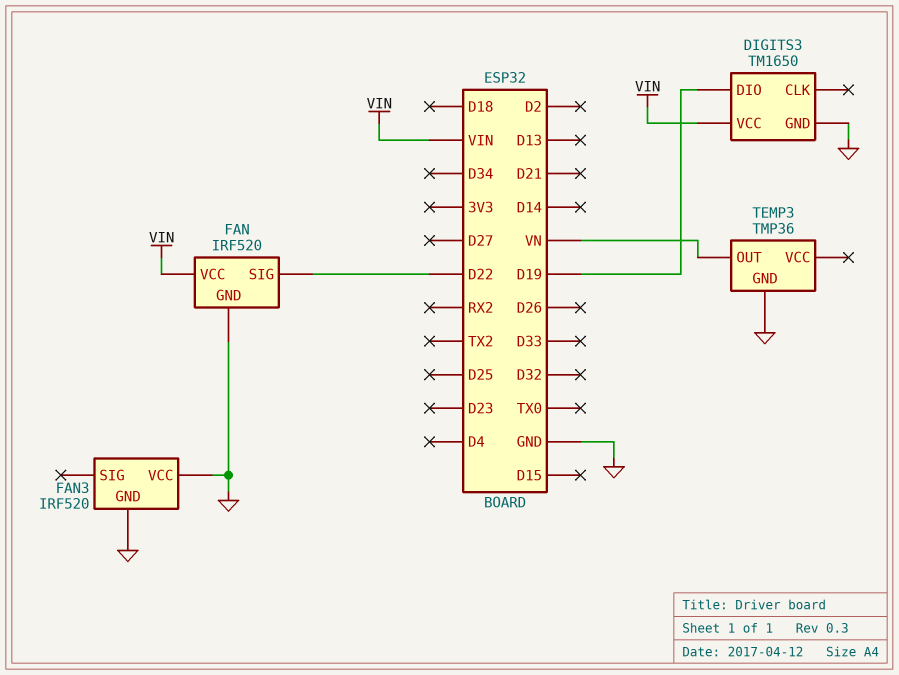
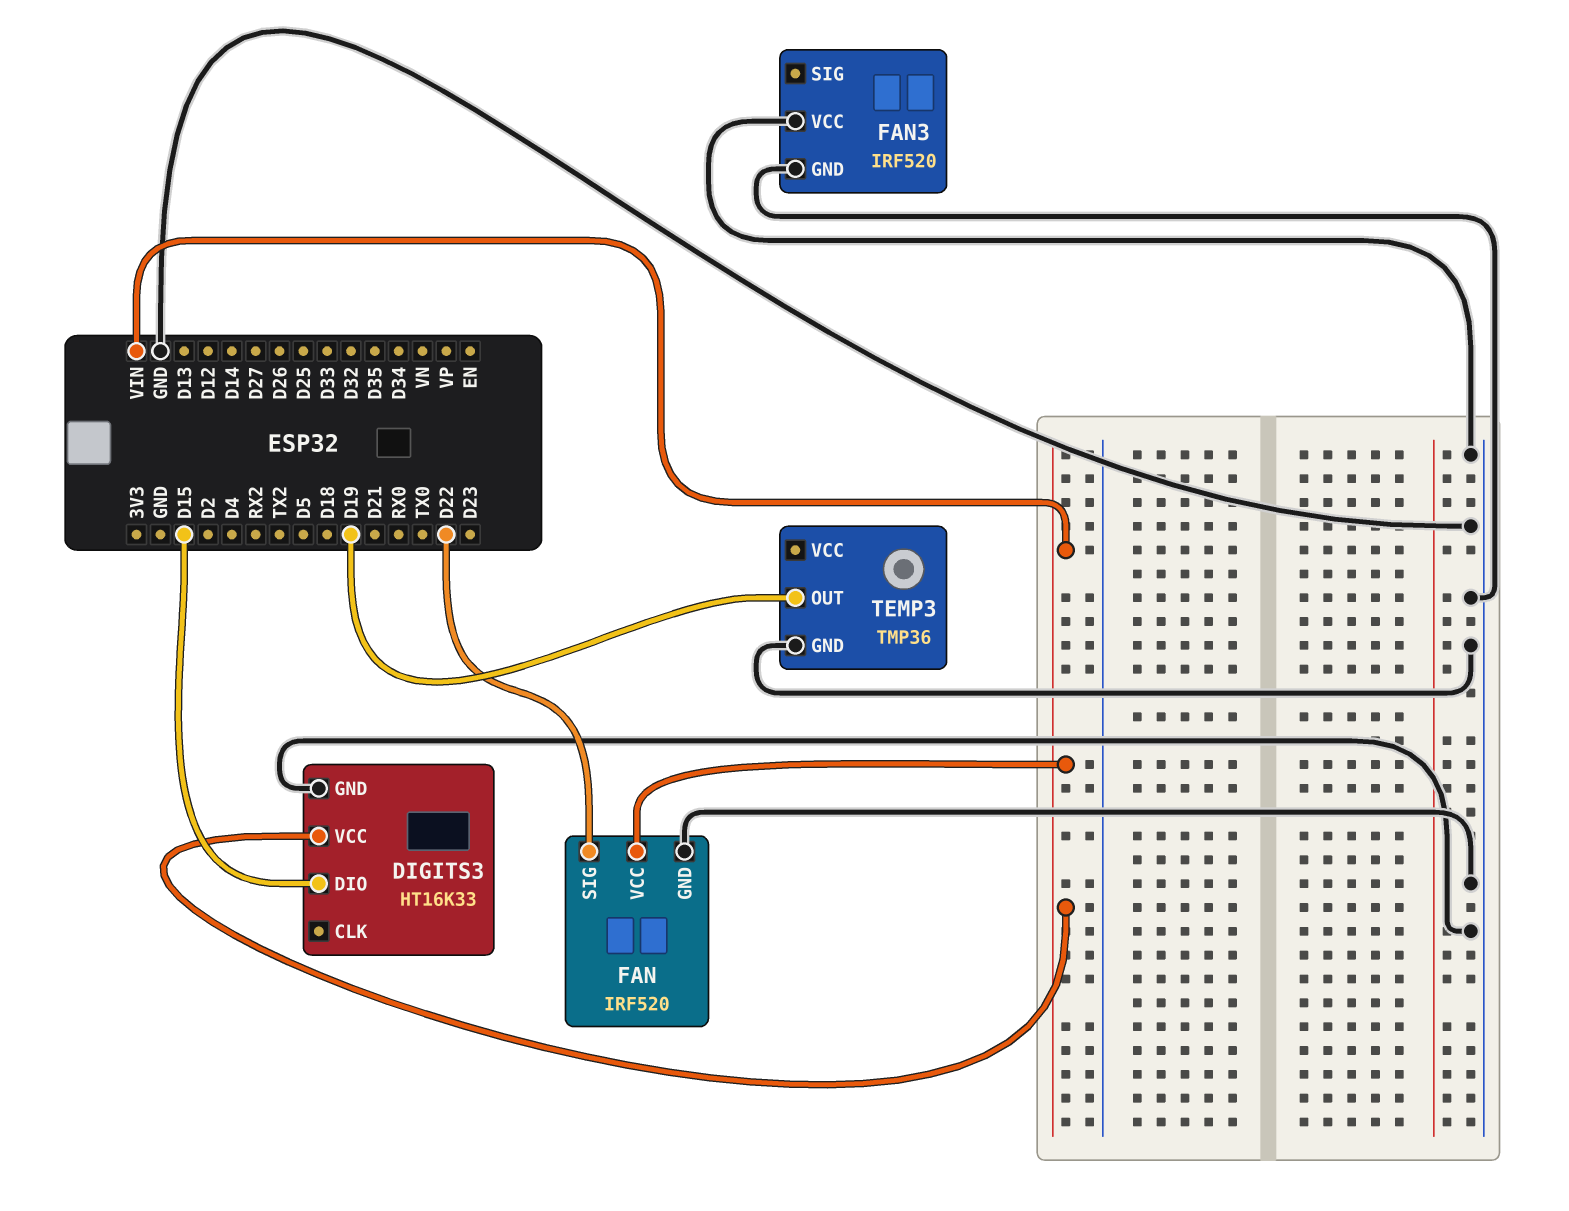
DIGITS3: TM1650 -> HT16K33
DIGITS3 pin DIO: D19 -> D15
TEMP3 pin OUT: VN -> D19

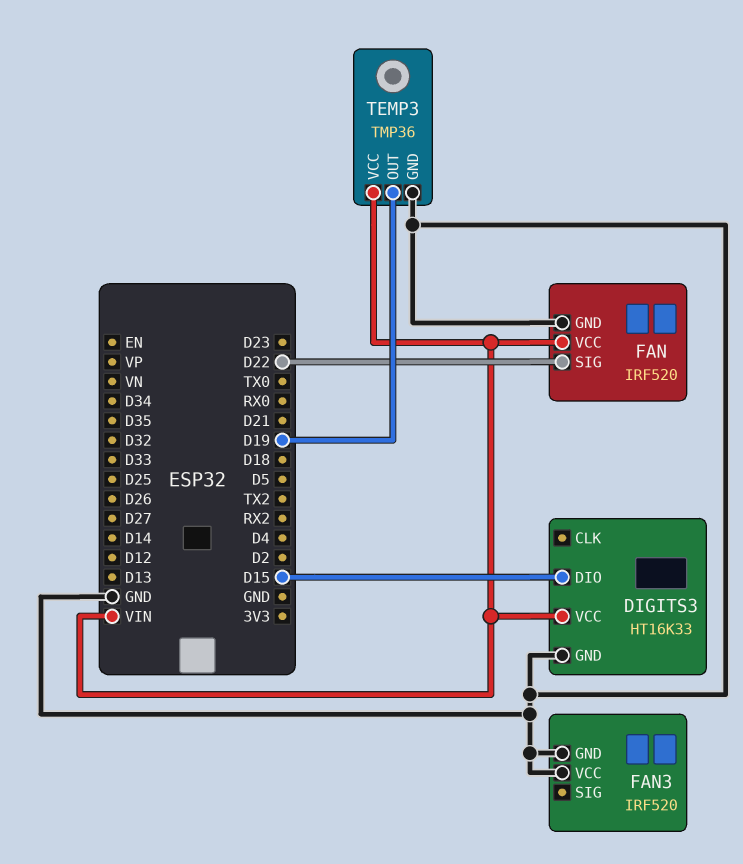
TEMP3 pin VCC: none -> VIN

